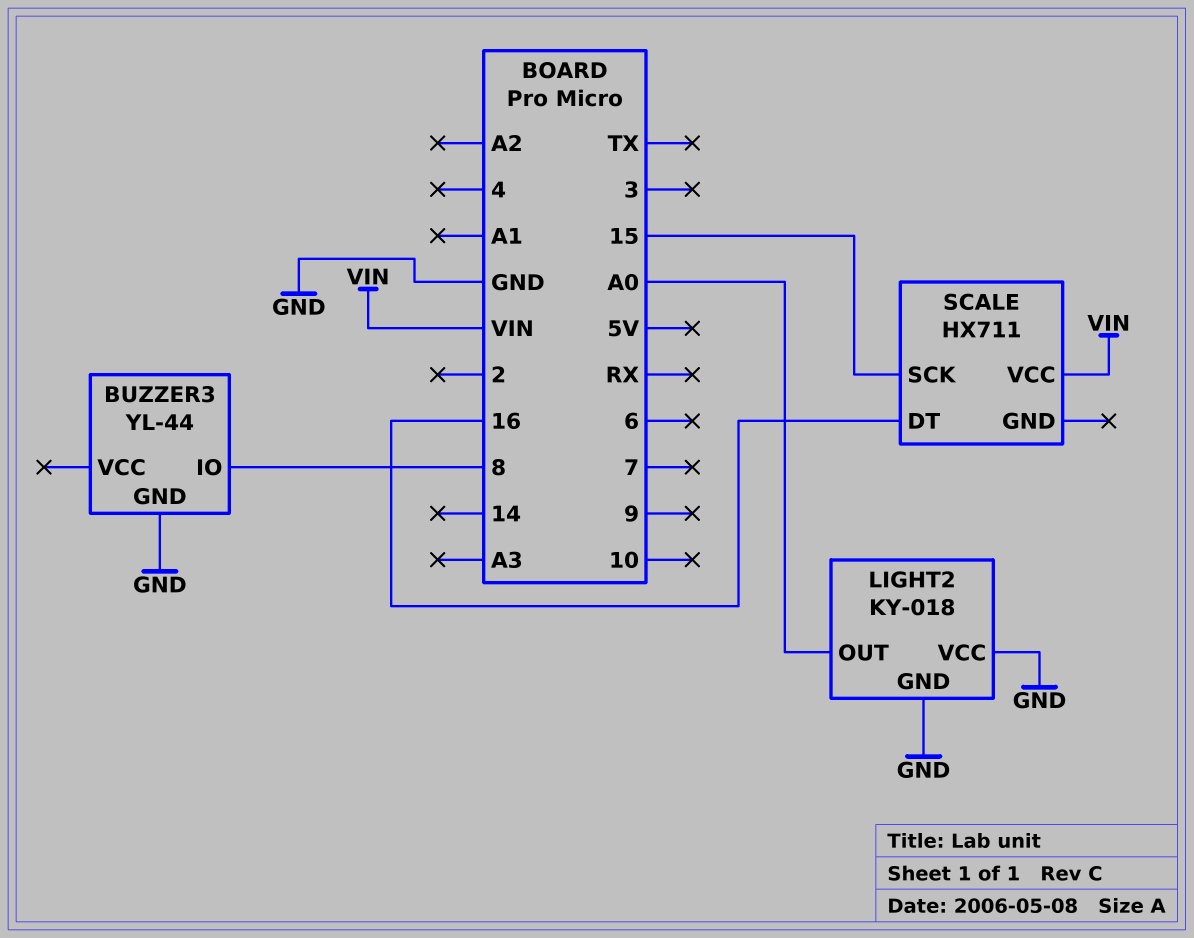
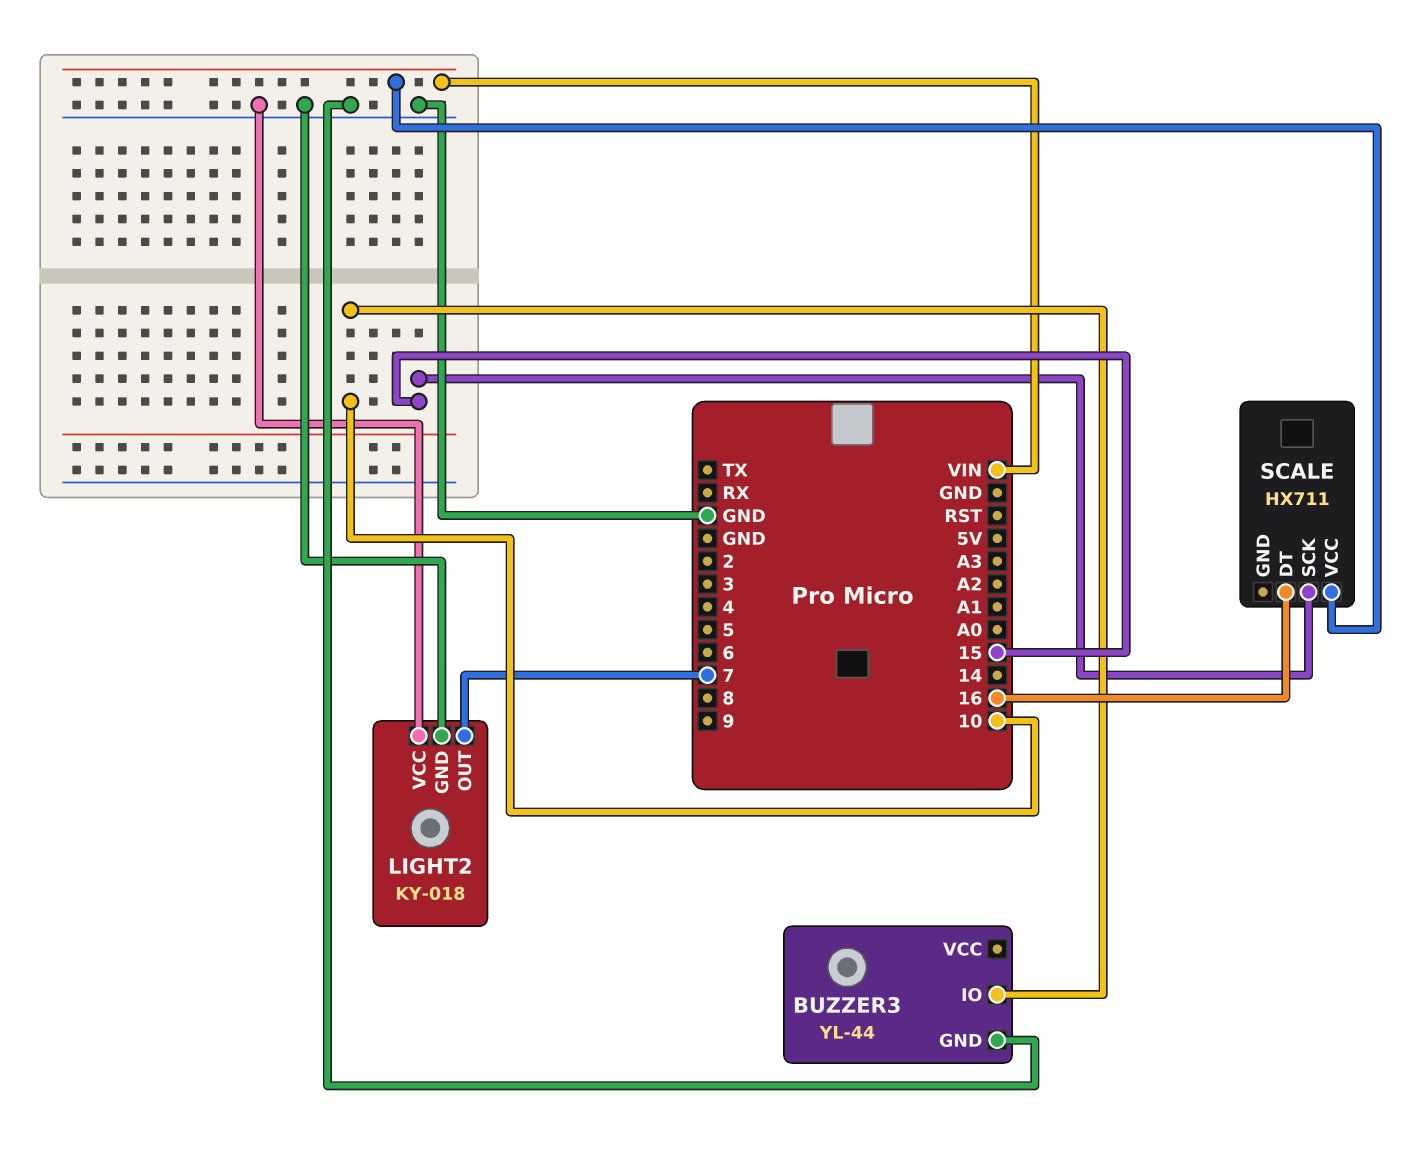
BUZZER3 pin IO: 8 -> 10
LIGHT2 pin OUT: A0 -> 7

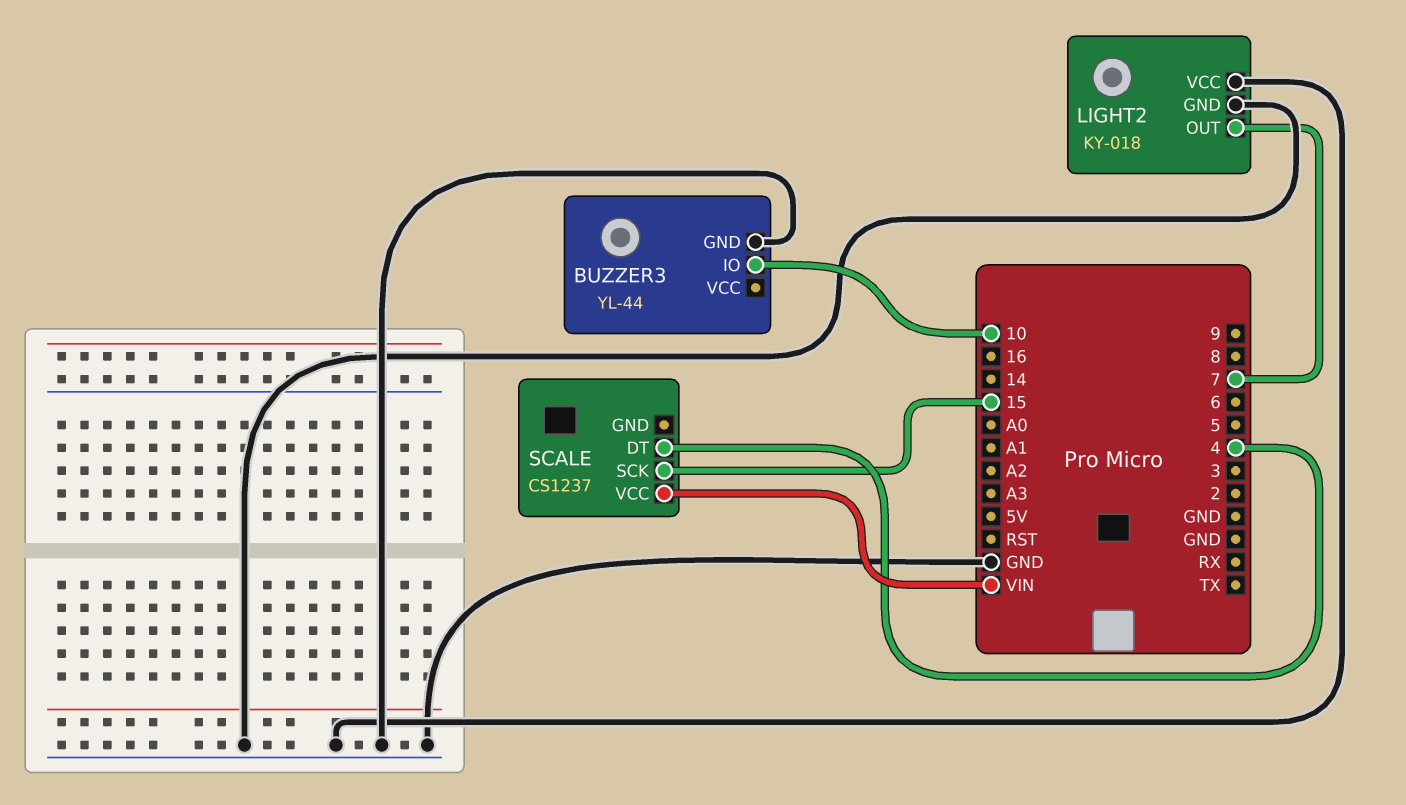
SCALE: HX711 -> CS1237
SCALE pin DT: 16 -> 4

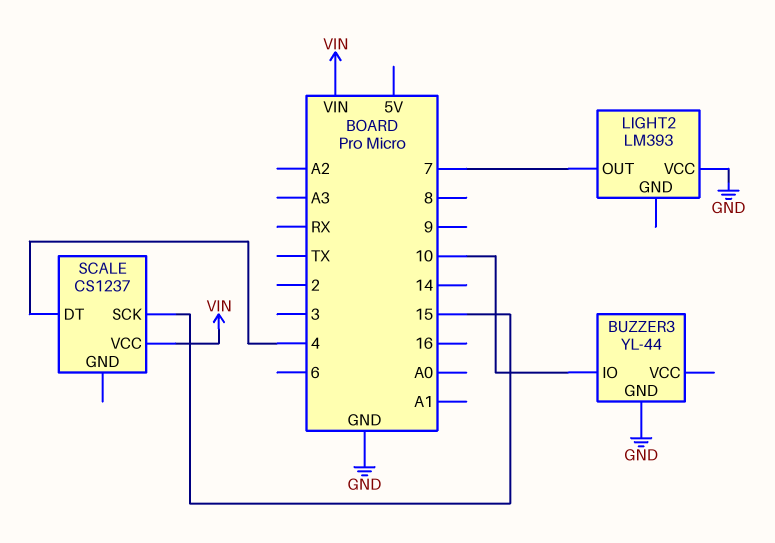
LIGHT2: KY-018 -> LM393
LIGHT2 pin GND: GND -> none

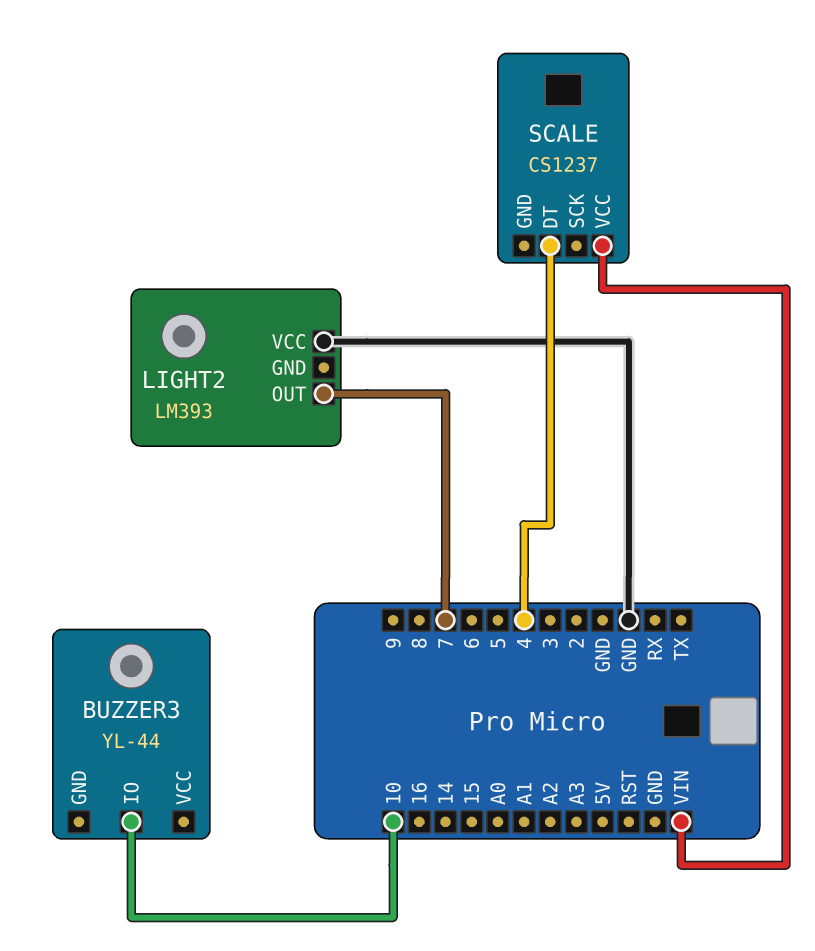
BUZZER3 pin GND: GND -> none
SCALE pin SCK: 15 -> none

